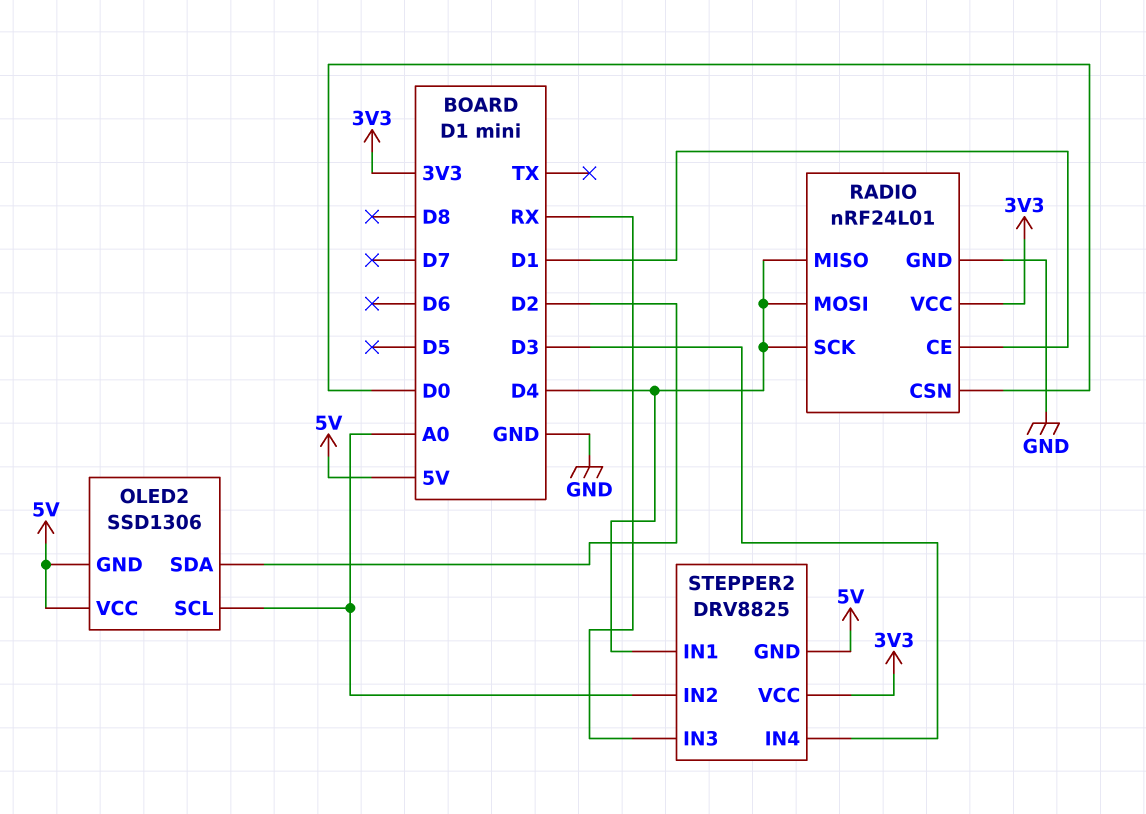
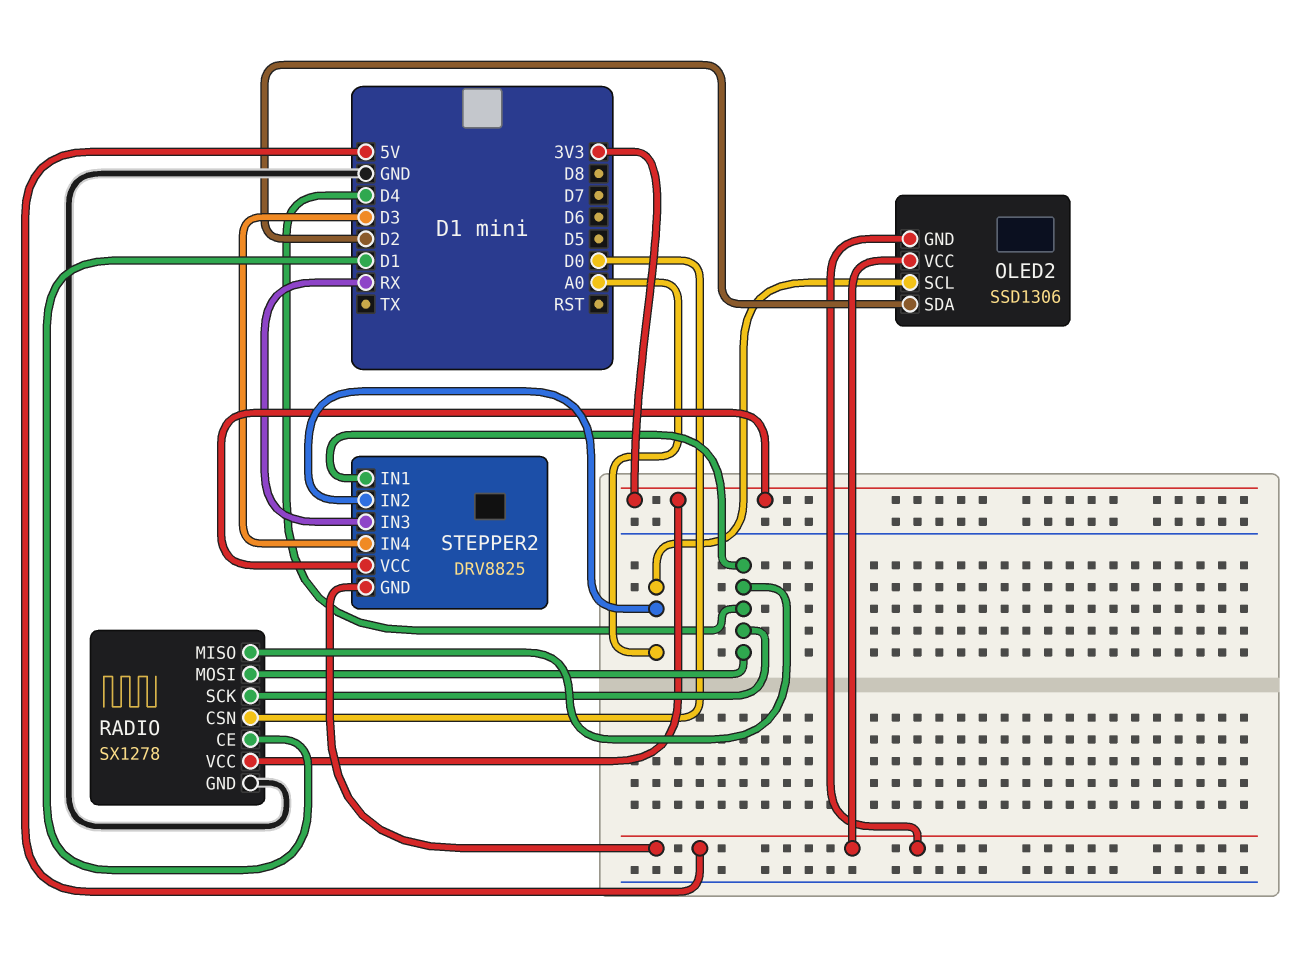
RADIO: nRF24L01 -> SX1278

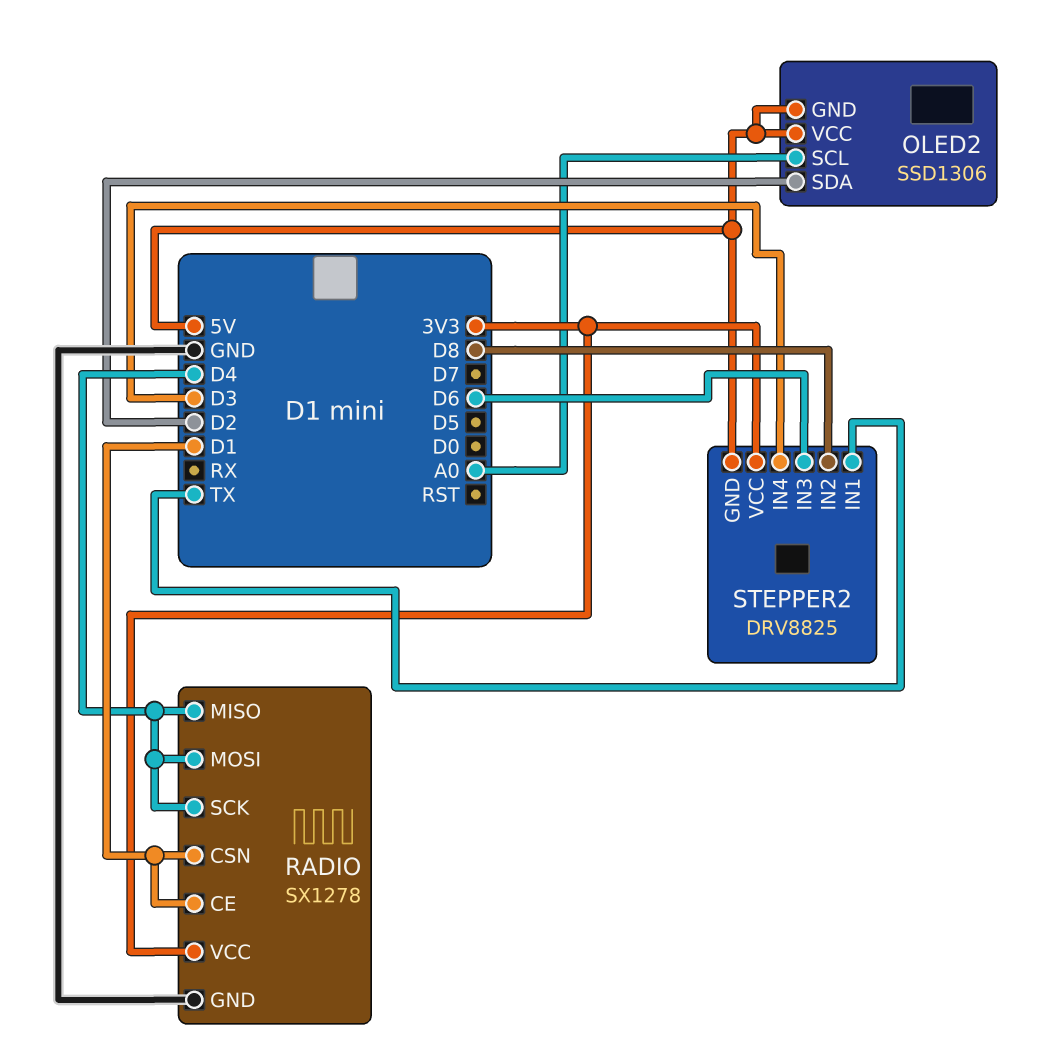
RADIO pin CSN: D0 -> D1
STEPPER2 pin IN1: D4 -> TX
STEPPER2 pin IN2: A0 -> D8
STEPPER2 pin IN3: RX -> D6

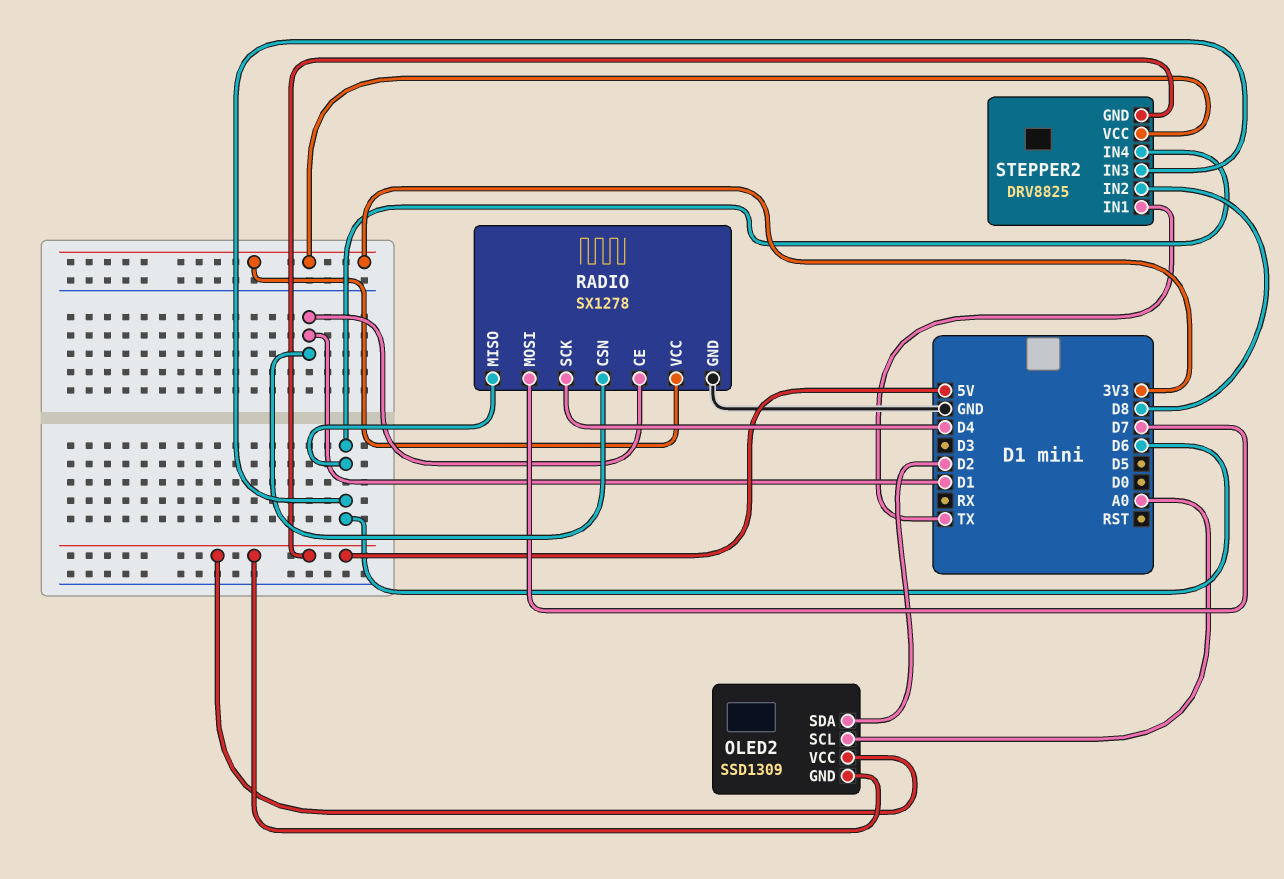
OLED2: SSD1306 -> SSD1309
RADIO pin MISO: D4 -> D6
RADIO pin MOSI: D4 -> D7
STEPPER2 pin IN4: D3 -> D6

